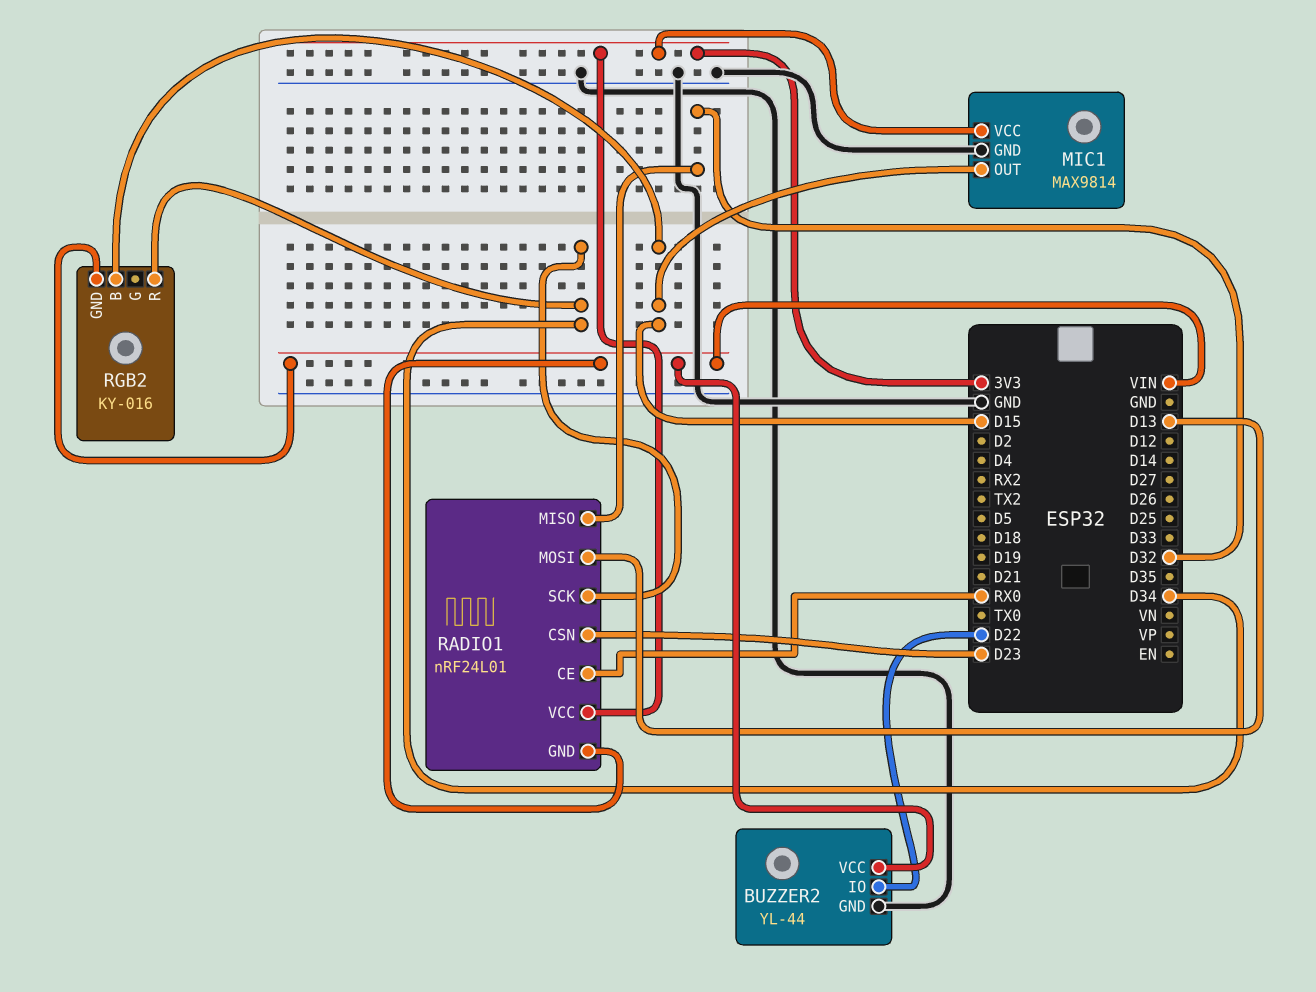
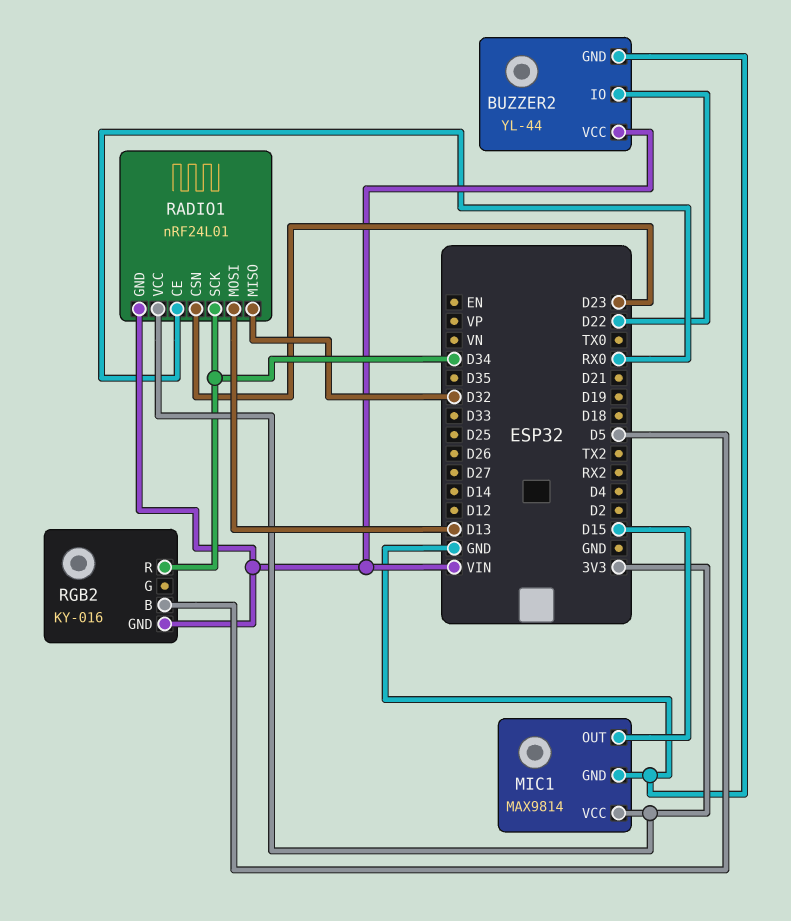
RGB2 pin B: D15 -> D5

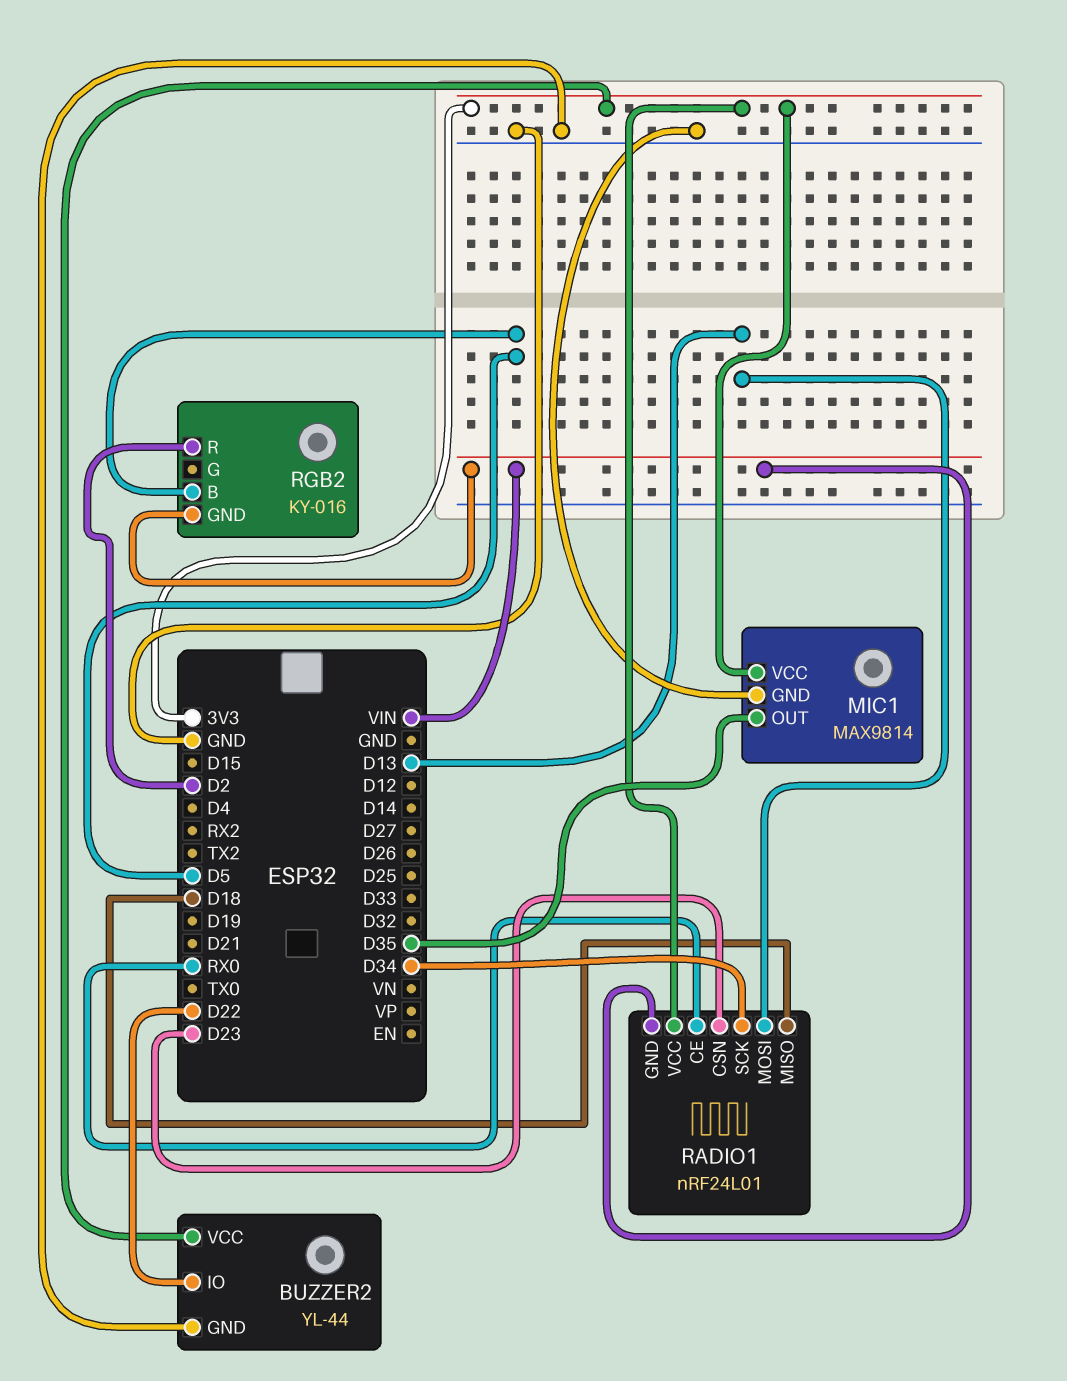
BUZZER2 pin VCC: VIN -> 3V3
MIC1 pin OUT: D15 -> D35
RADIO1 pin MISO: D32 -> D18
RGB2 pin R: D34 -> D2

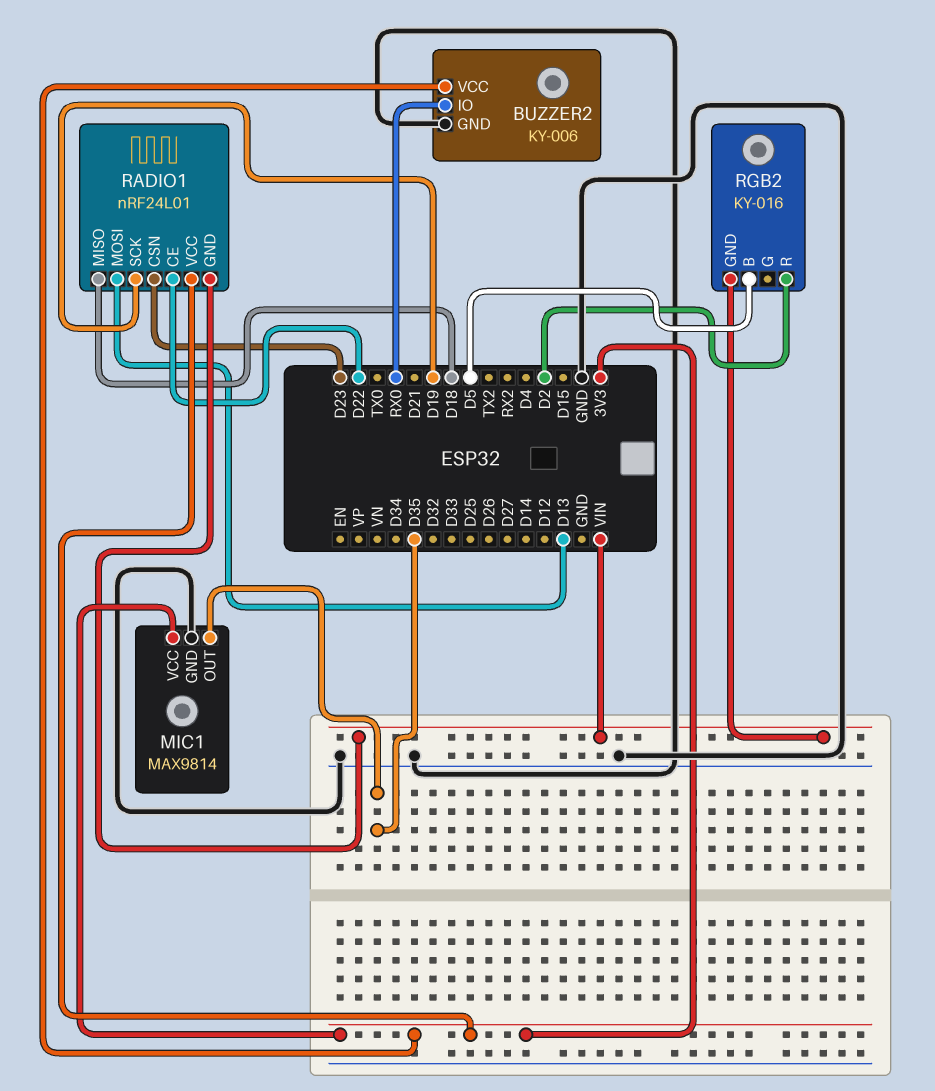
BUZZER2: YL-44 -> KY-006
BUZZER2 pin IO: D22 -> RX0
RADIO1 pin CE: RX0 -> D22
RADIO1 pin SCK: D34 -> D19

